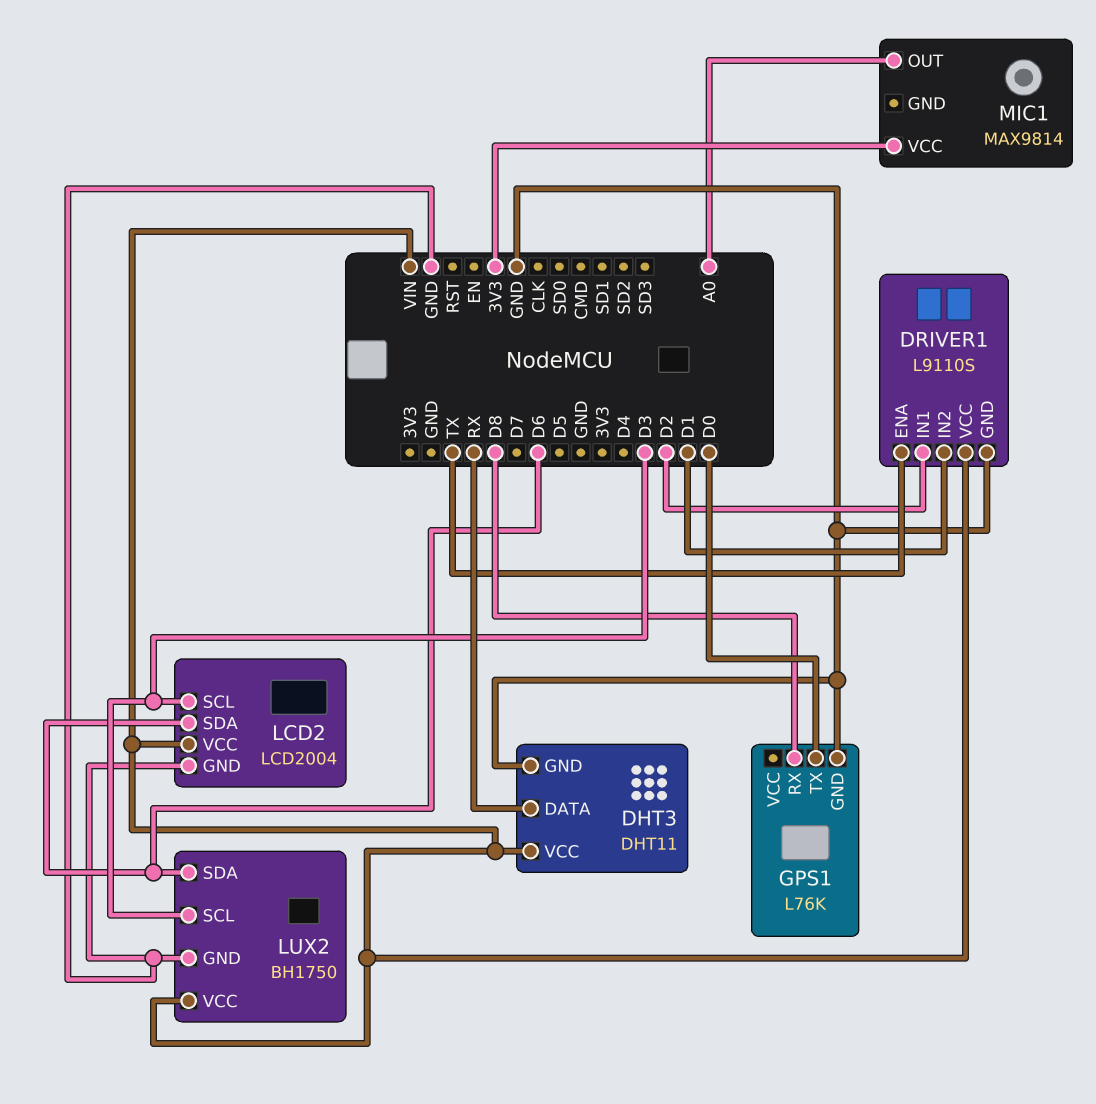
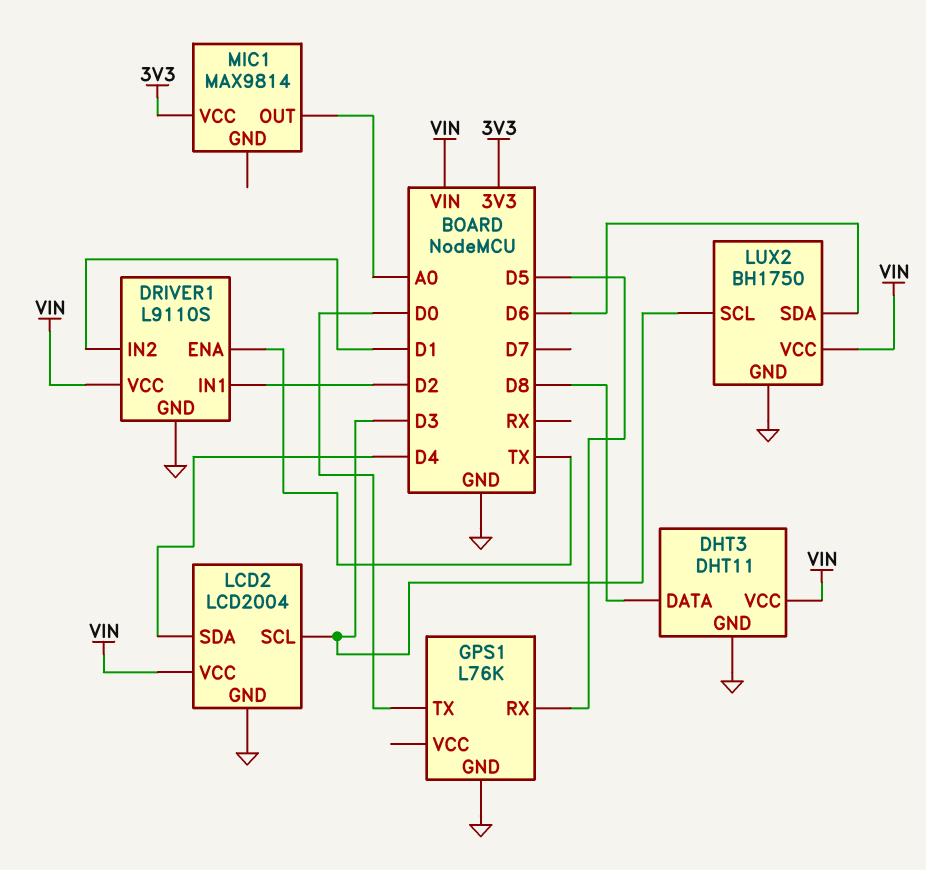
DHT3 pin DATA: RX -> D8
GPS1 pin RX: D8 -> D5
LCD2 pin SDA: D6 -> D4

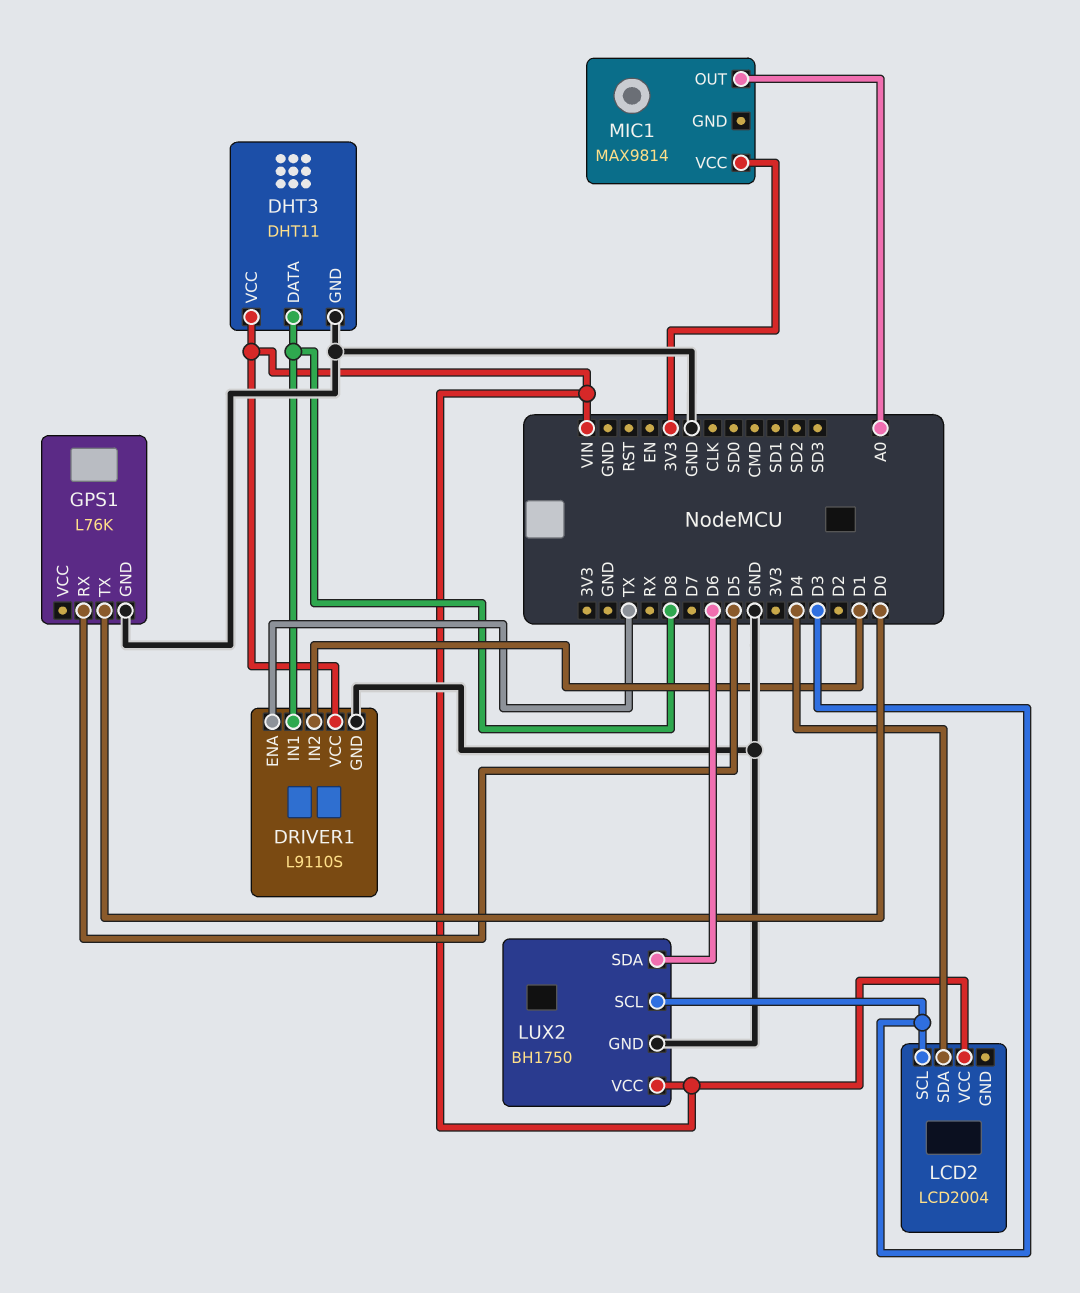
DRIVER1 pin IN1: D2 -> D8
LCD2 pin GND: GND -> none

